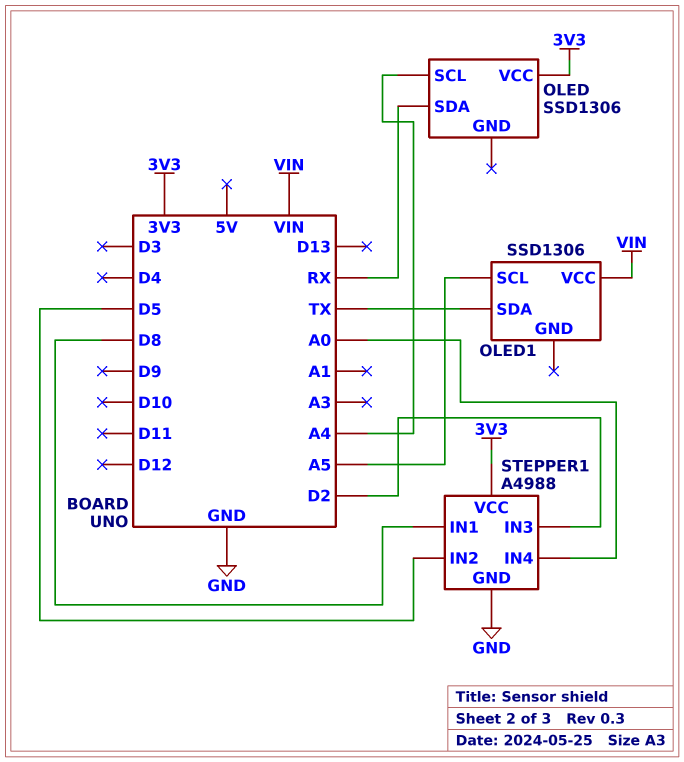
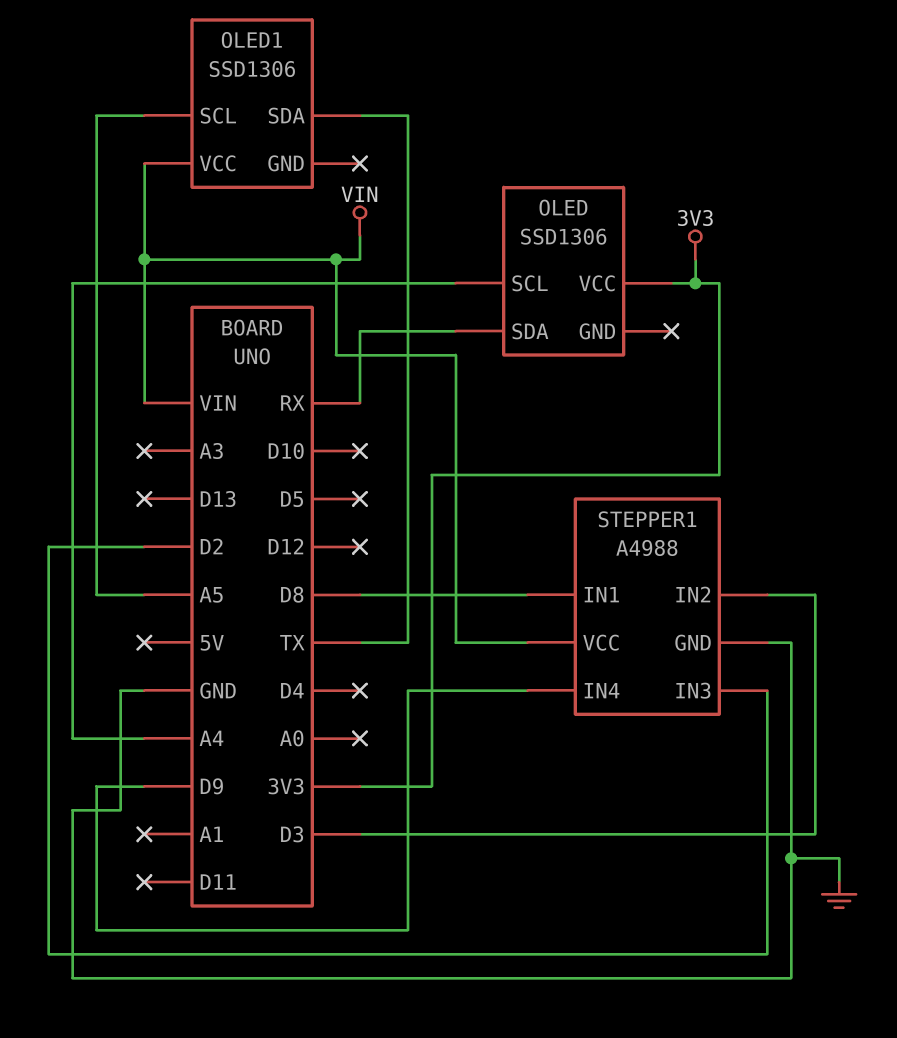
STEPPER1 pin IN2: D5 -> D3
STEPPER1 pin IN4: A0 -> D9
STEPPER1 pin VCC: 3V3 -> VIN

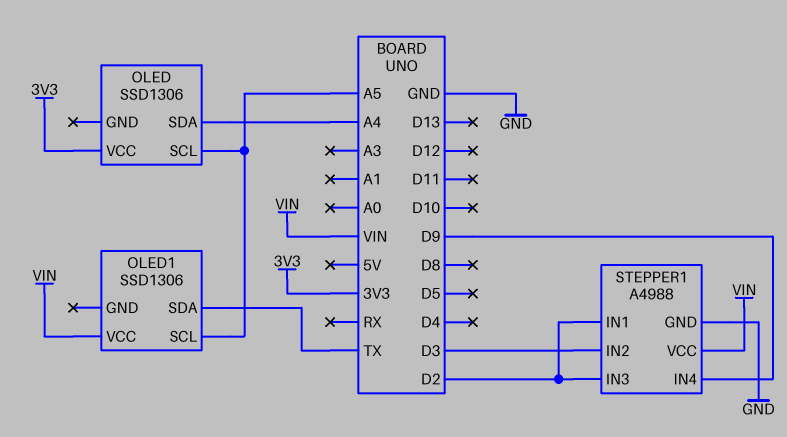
OLED pin SCL: A4 -> A5
OLED pin SDA: RX -> A4
STEPPER1 pin IN1: D8 -> D2

